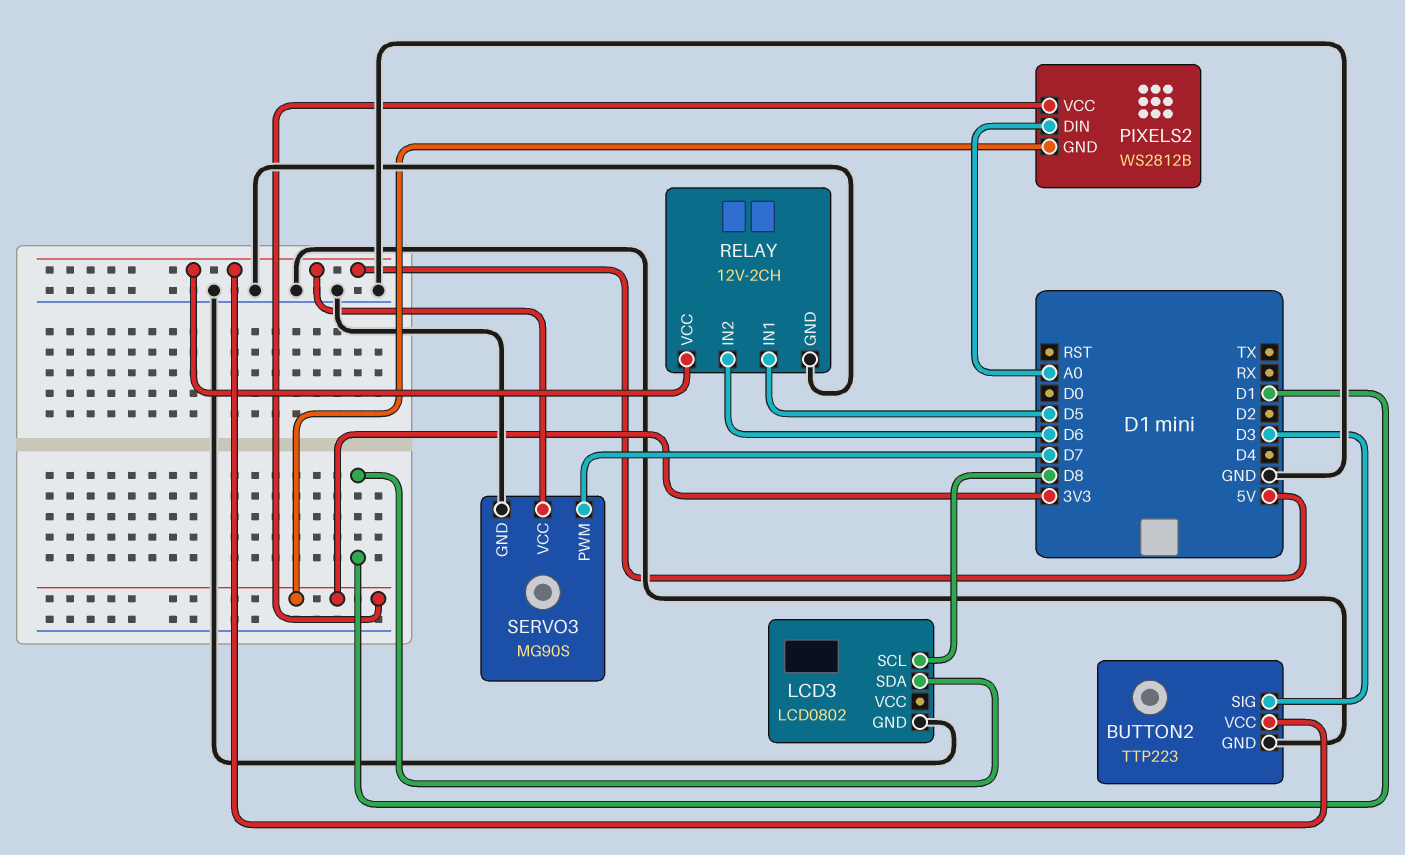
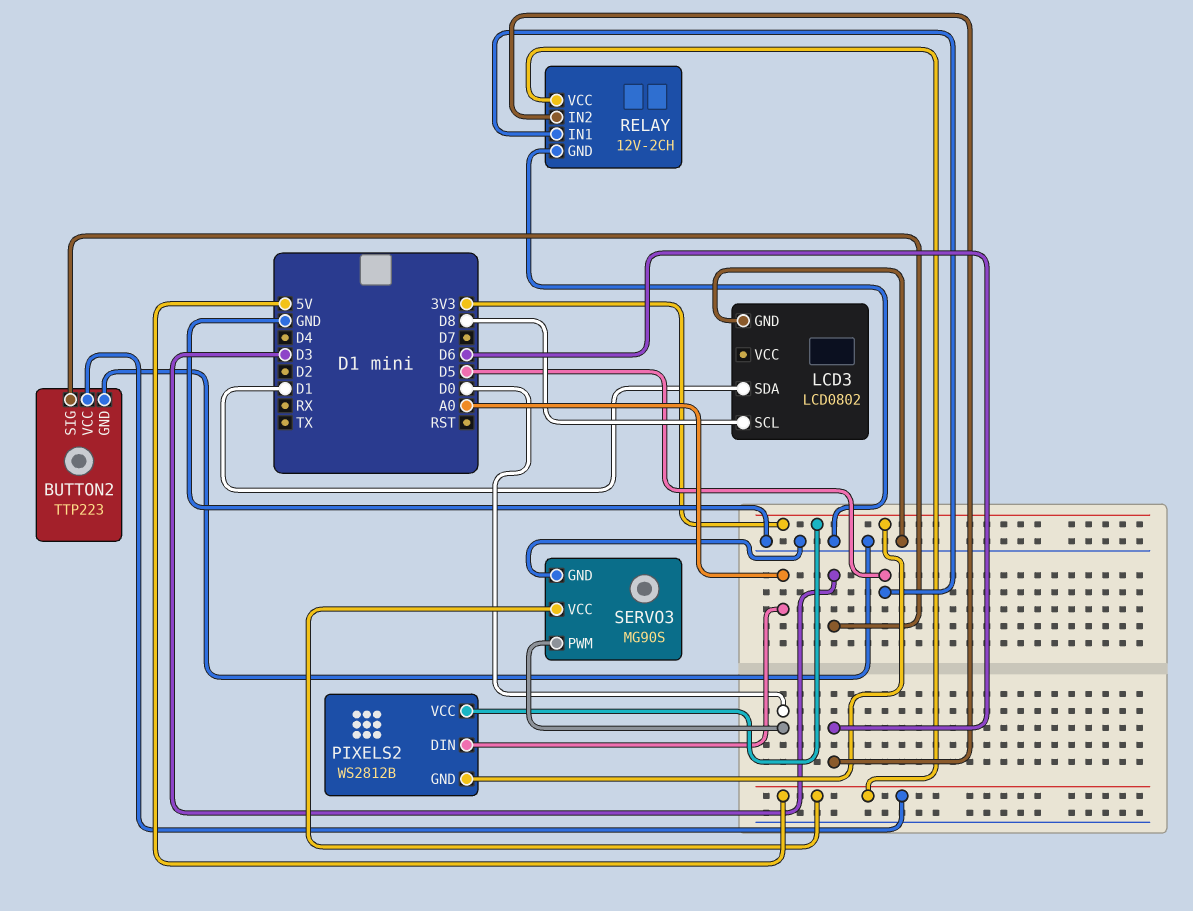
SERVO3 pin PWM: D7 -> D0

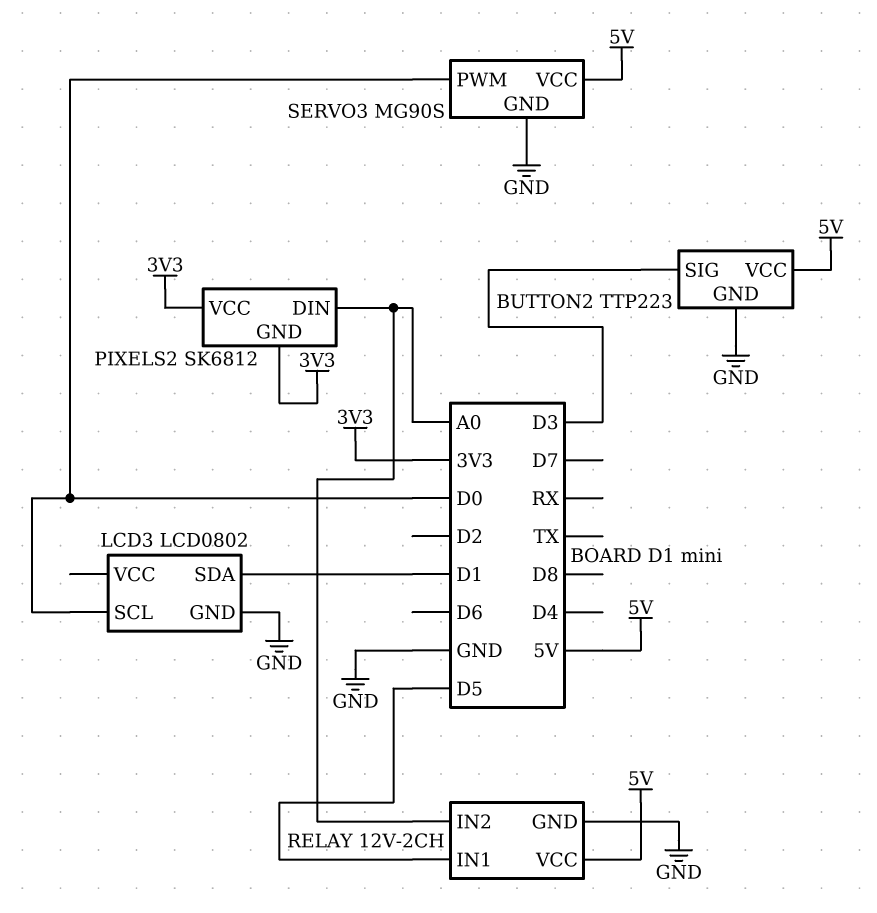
LCD3 pin SCL: D8 -> D0
PIXELS2: WS2812B -> SK6812
RELAY pin IN2: D6 -> A0

